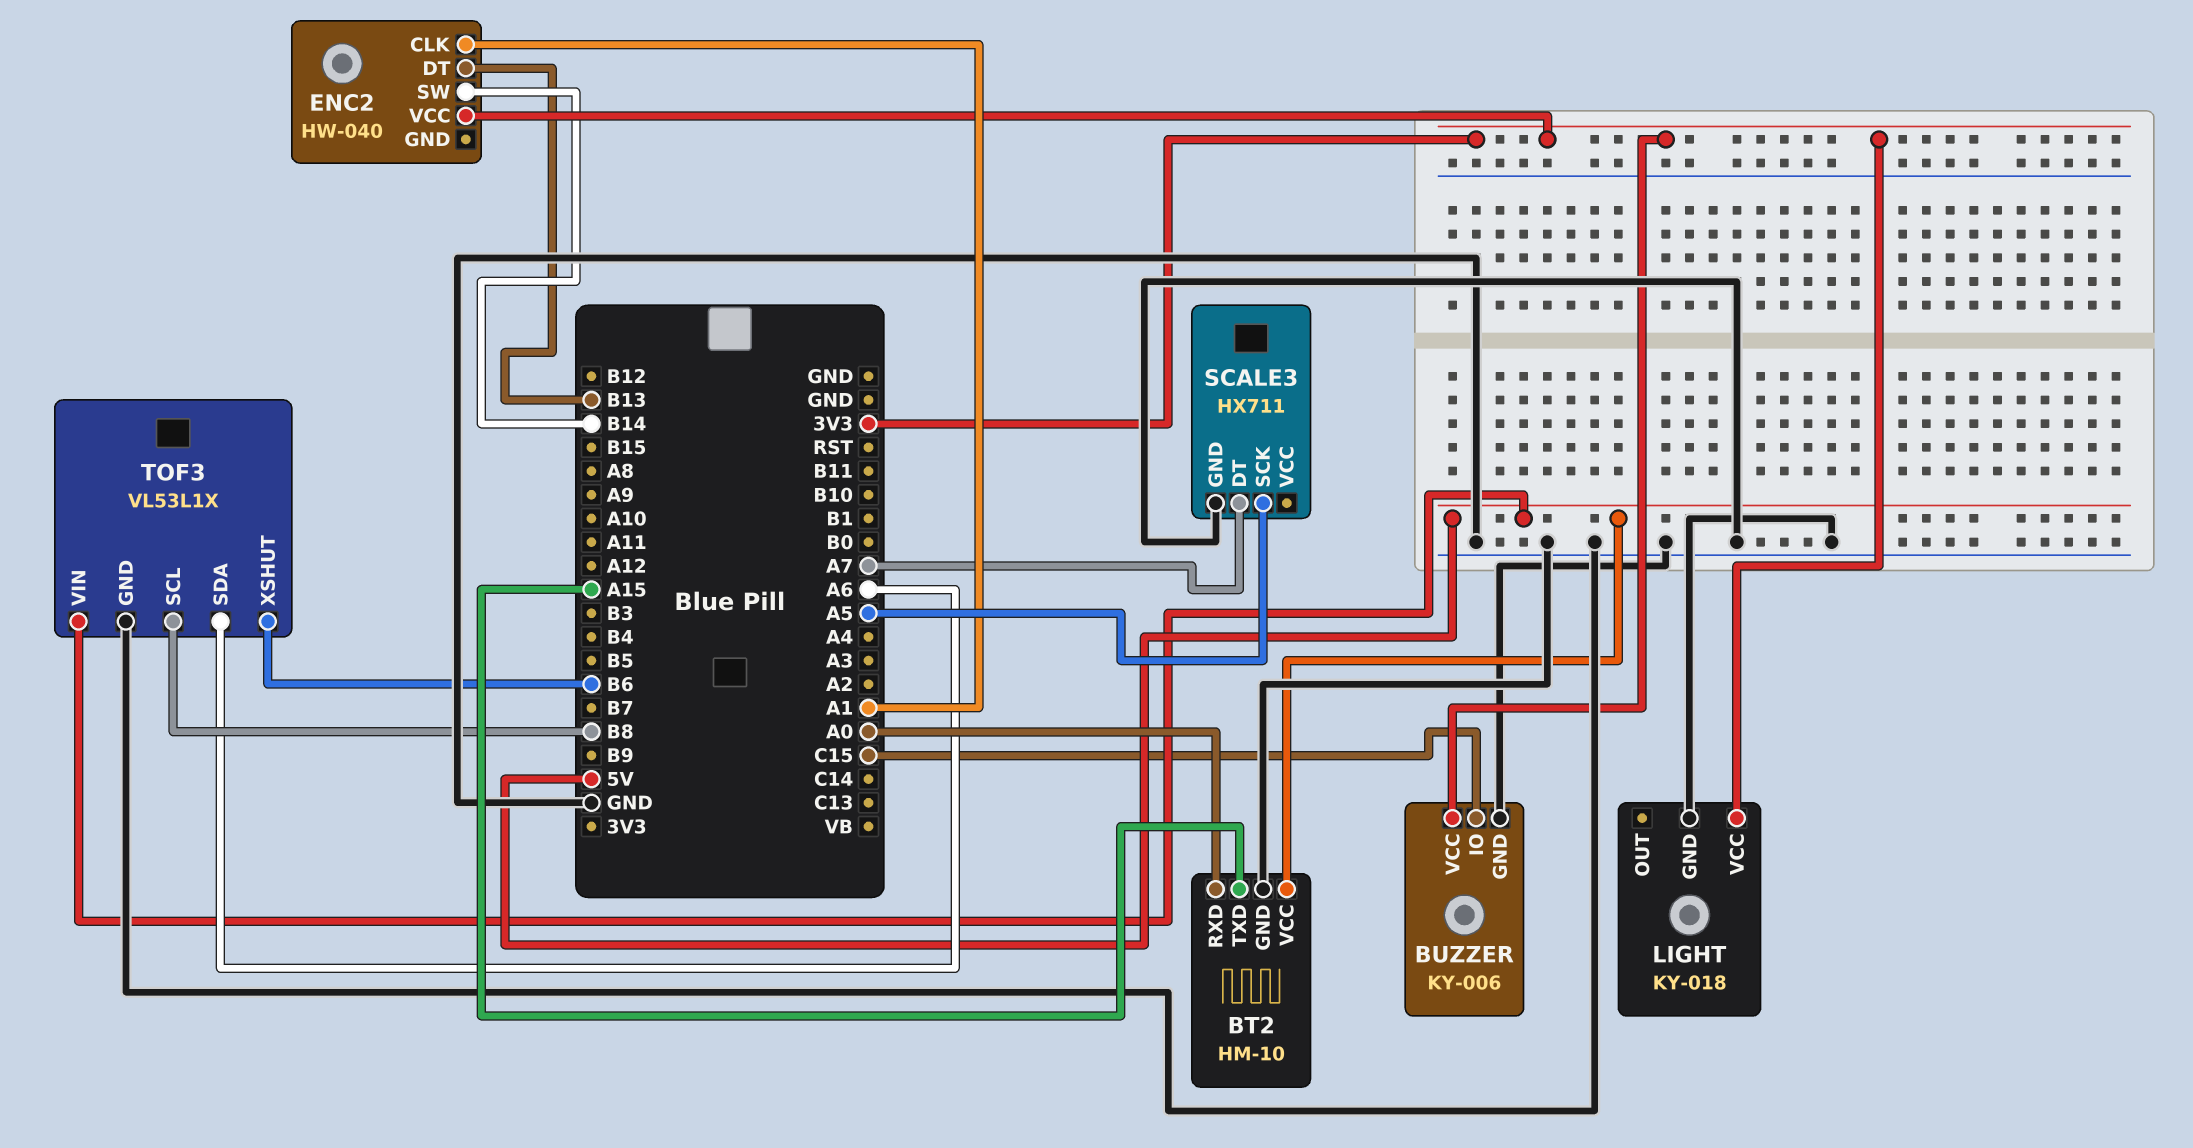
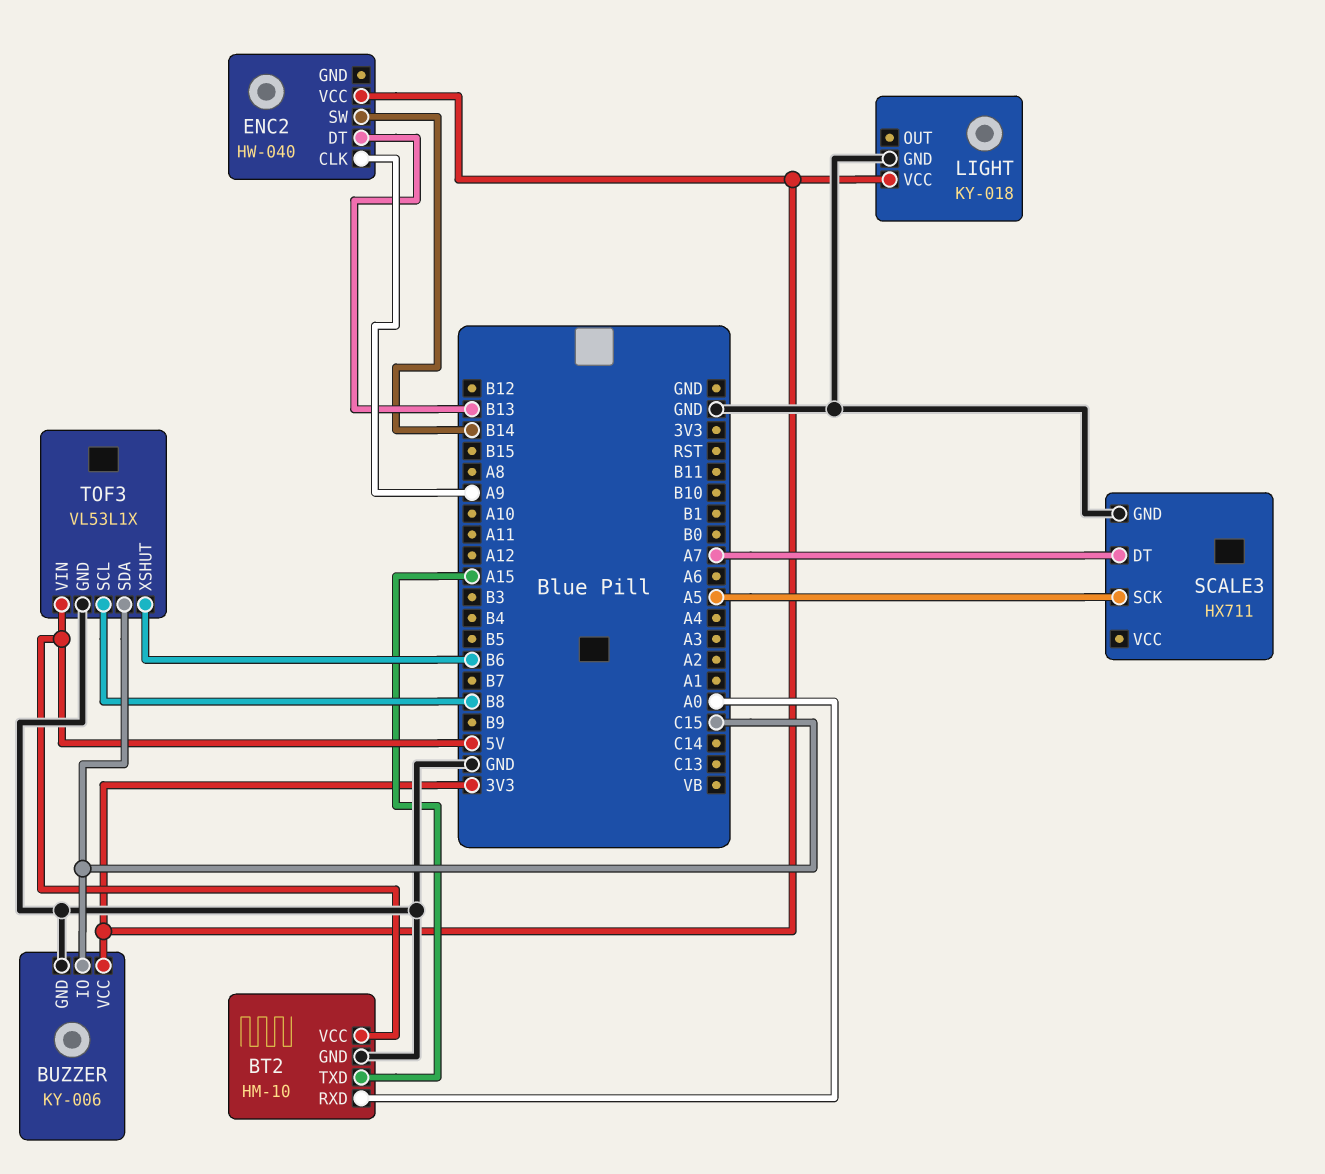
ENC2 pin CLK: A1 -> A9
TOF3 pin SDA: A6 -> C15

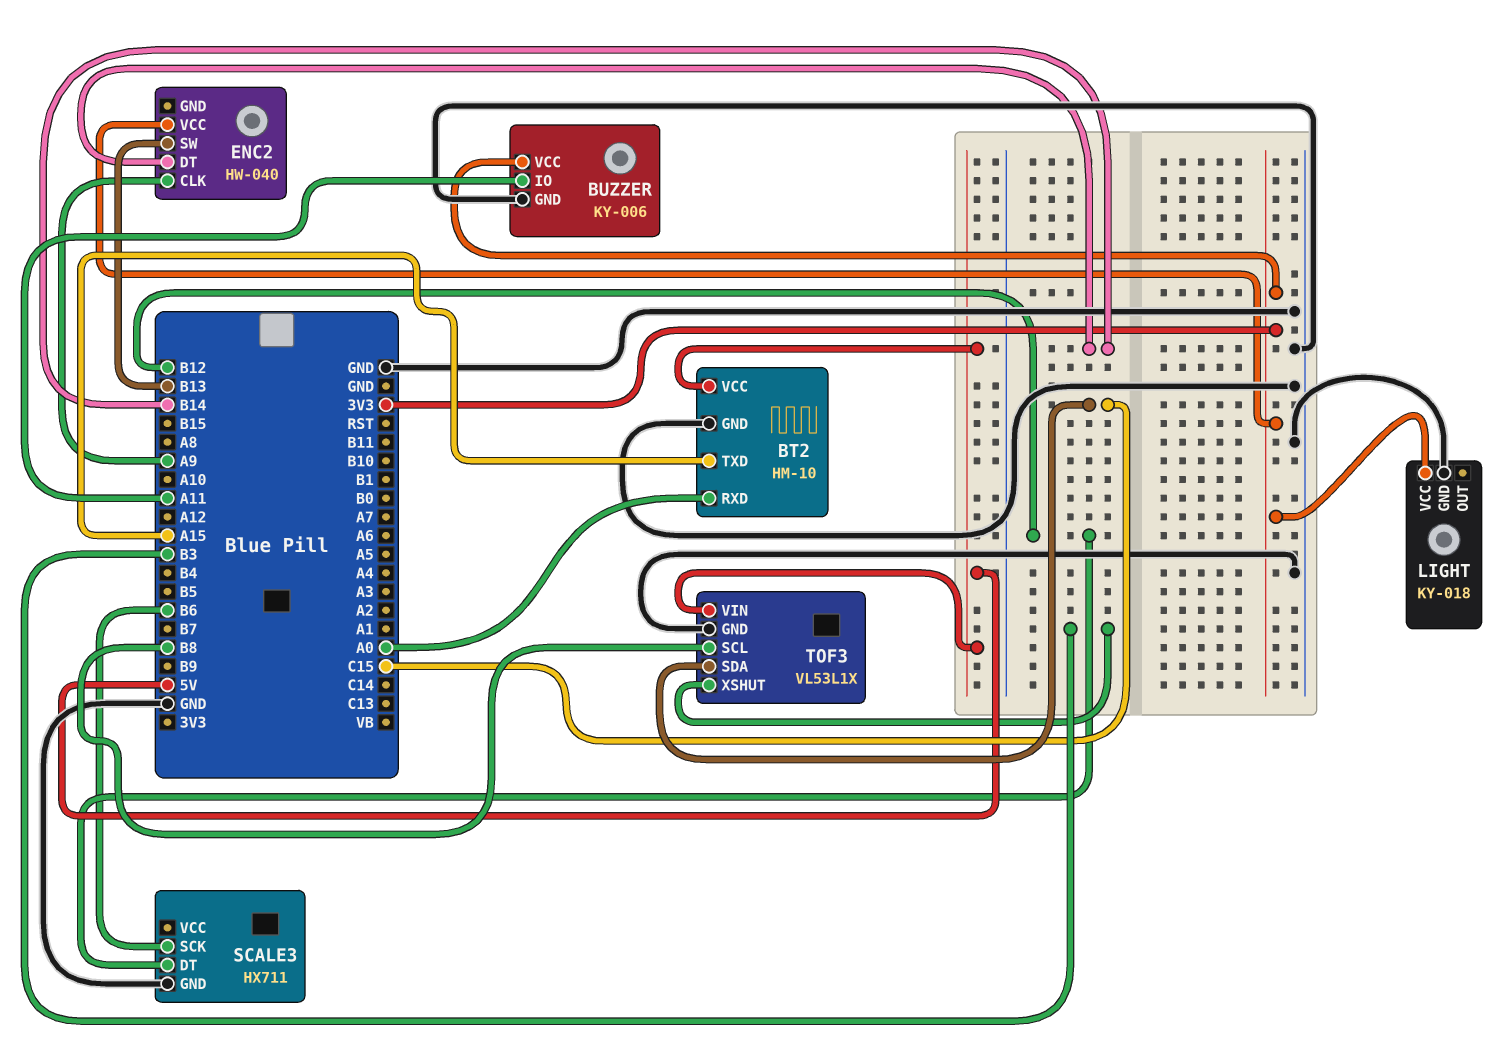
BUZZER pin IO: C15 -> A11
ENC2 pin DT: B13 -> B14
ENC2 pin SW: B14 -> B13
SCALE3 pin DT: A7 -> B12
SCALE3 pin SCK: A5 -> B6
TOF3 pin XSHUT: B6 -> B3

